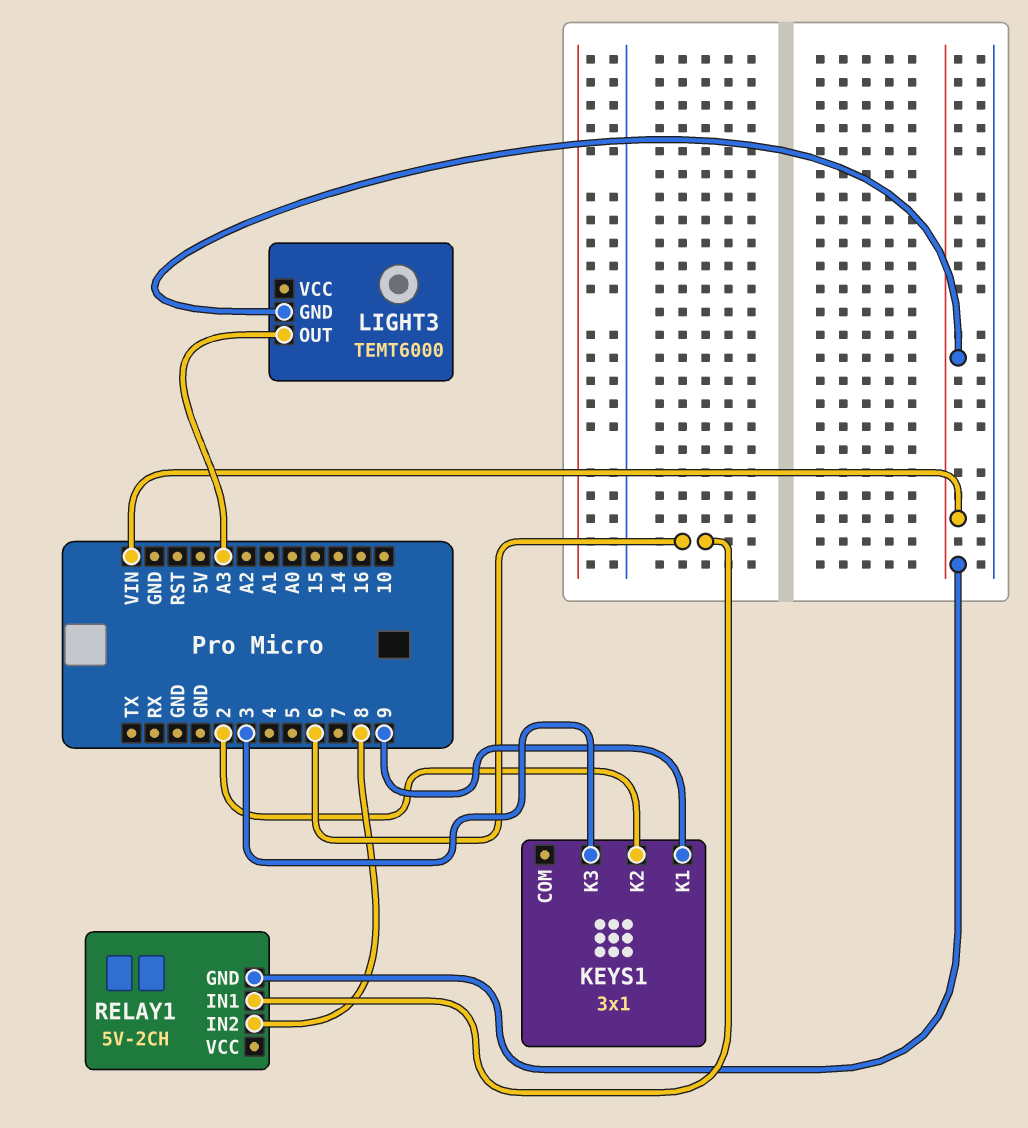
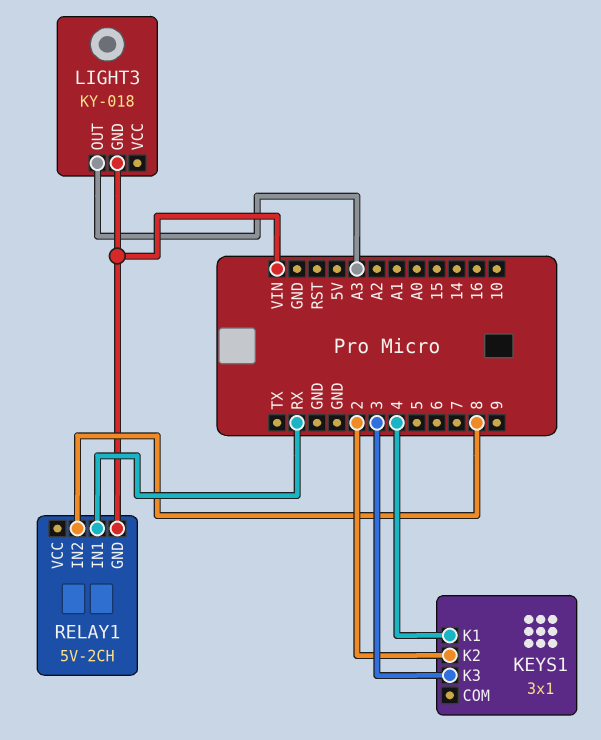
KEYS1 pin K1: 9 -> 4
LIGHT3: TEMT6000 -> KY-018
RELAY1 pin IN1: 6 -> RX

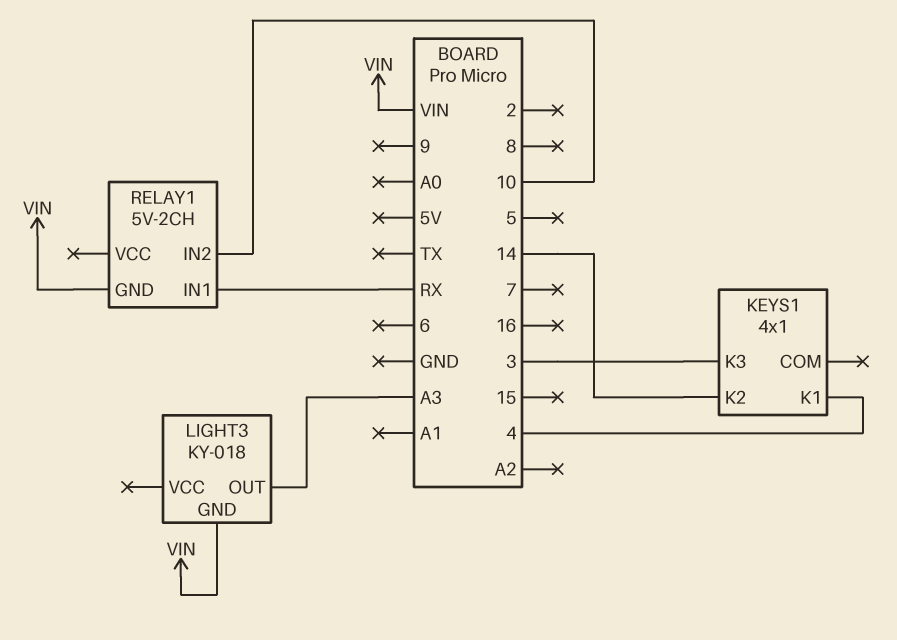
KEYS1: 3x1 -> 4x1
KEYS1 pin K2: 2 -> 14
RELAY1 pin IN2: 8 -> 10

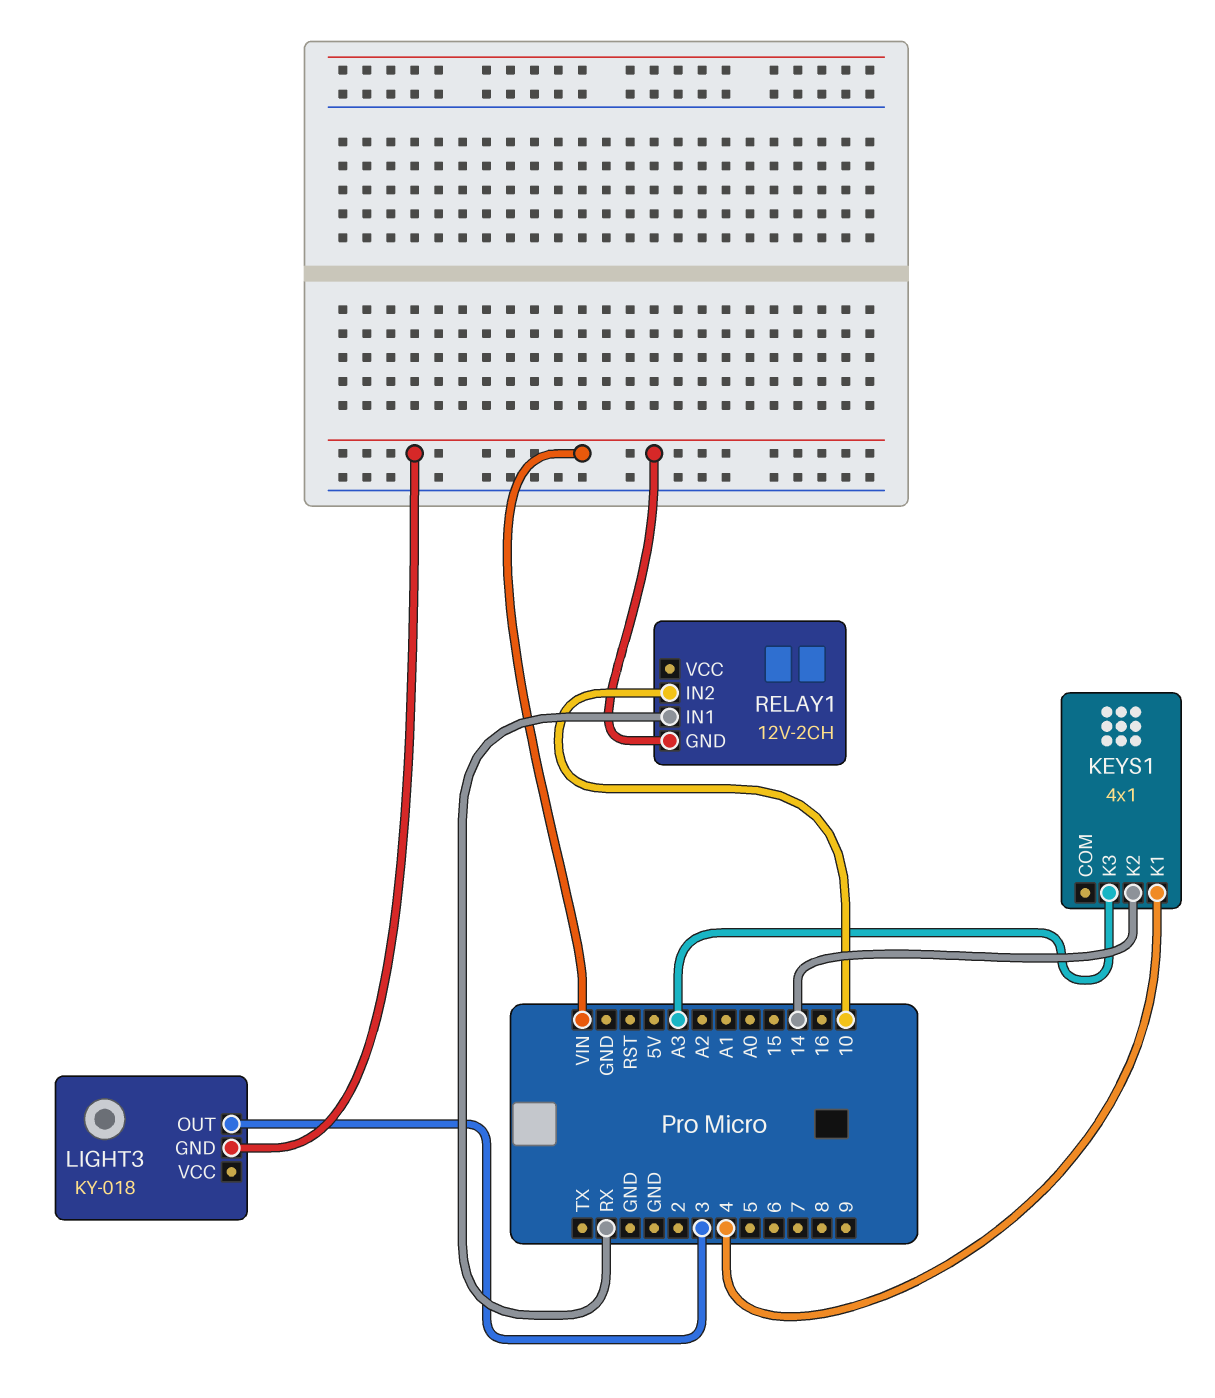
KEYS1 pin K3: 3 -> A3
LIGHT3 pin OUT: A3 -> 3
RELAY1: 5V-2CH -> 12V-2CH

